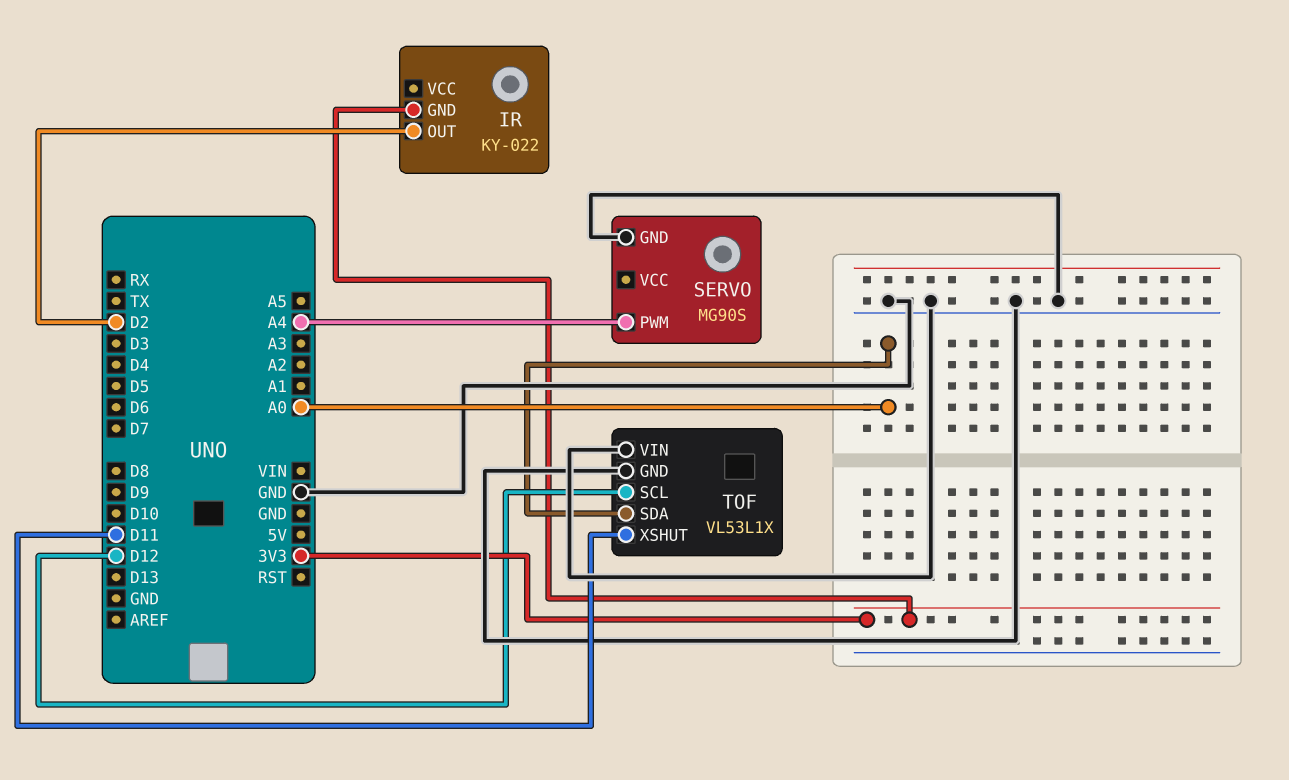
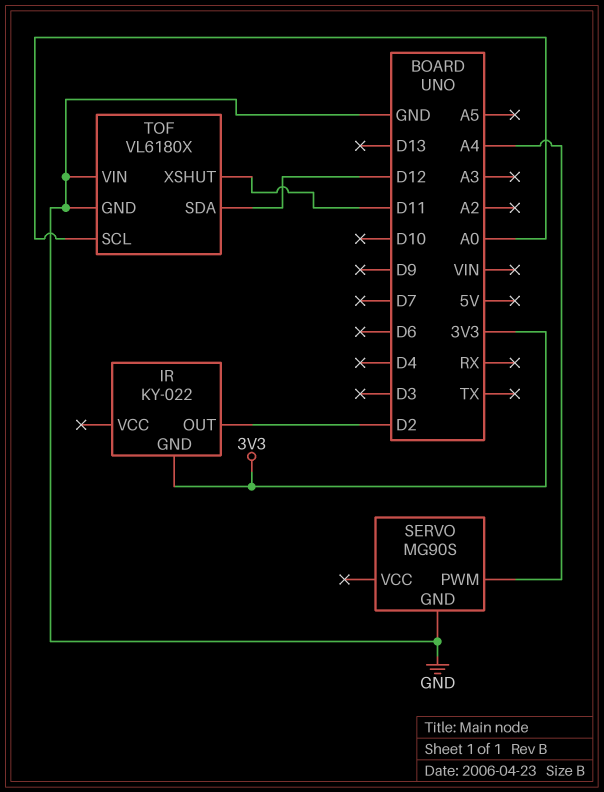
TOF: VL53L1X -> VL6180X
TOF pin SCL: D12 -> A0
TOF pin SDA: A0 -> D12

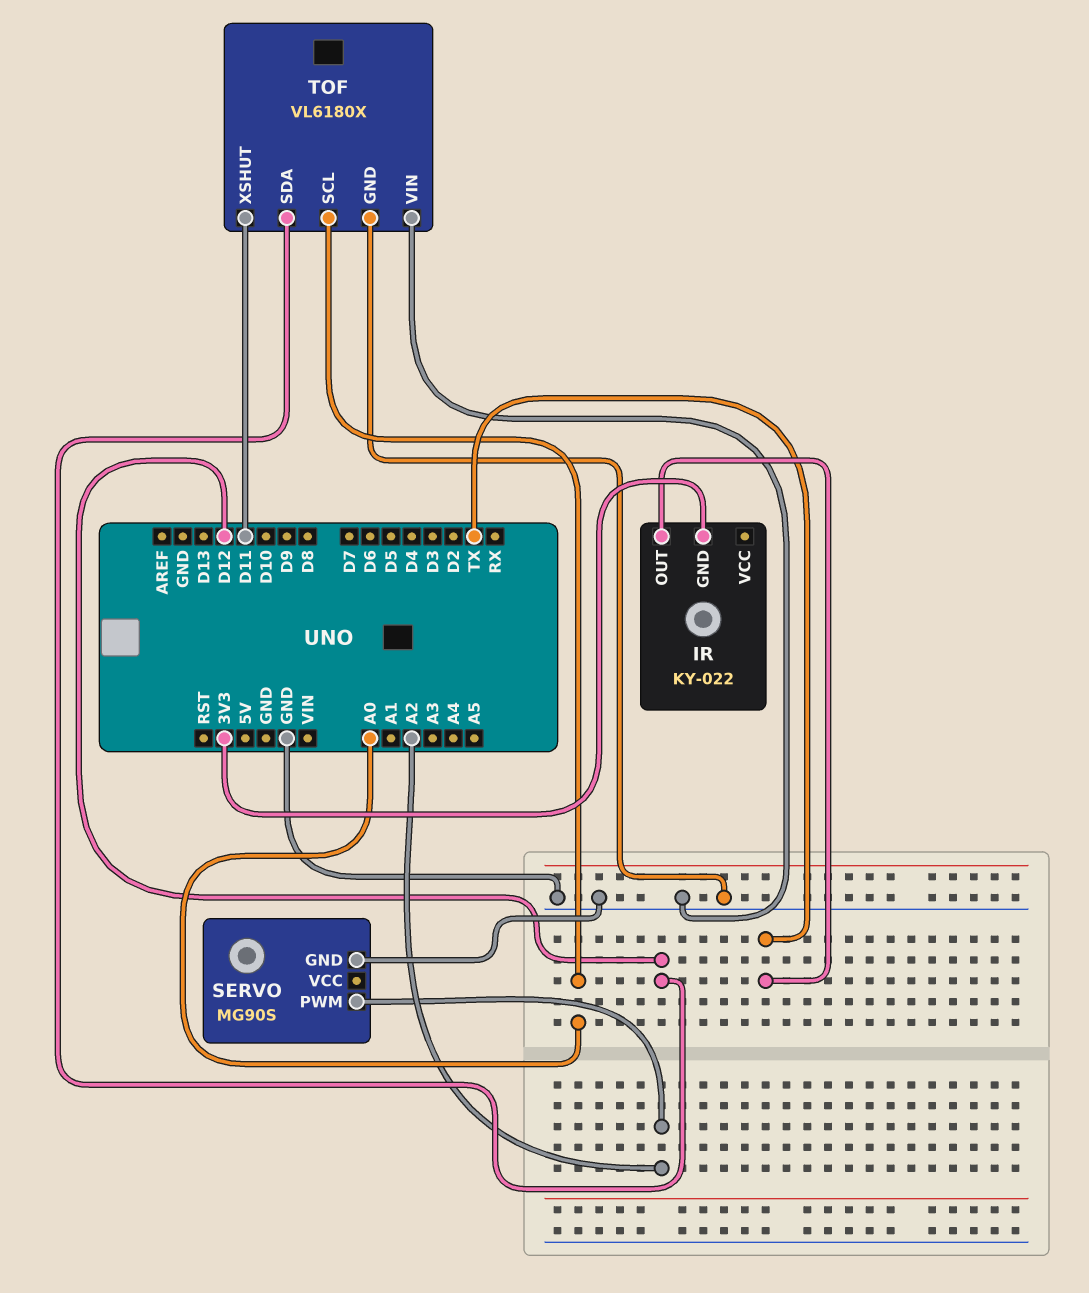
IR pin OUT: D2 -> TX
SERVO pin PWM: A4 -> A2

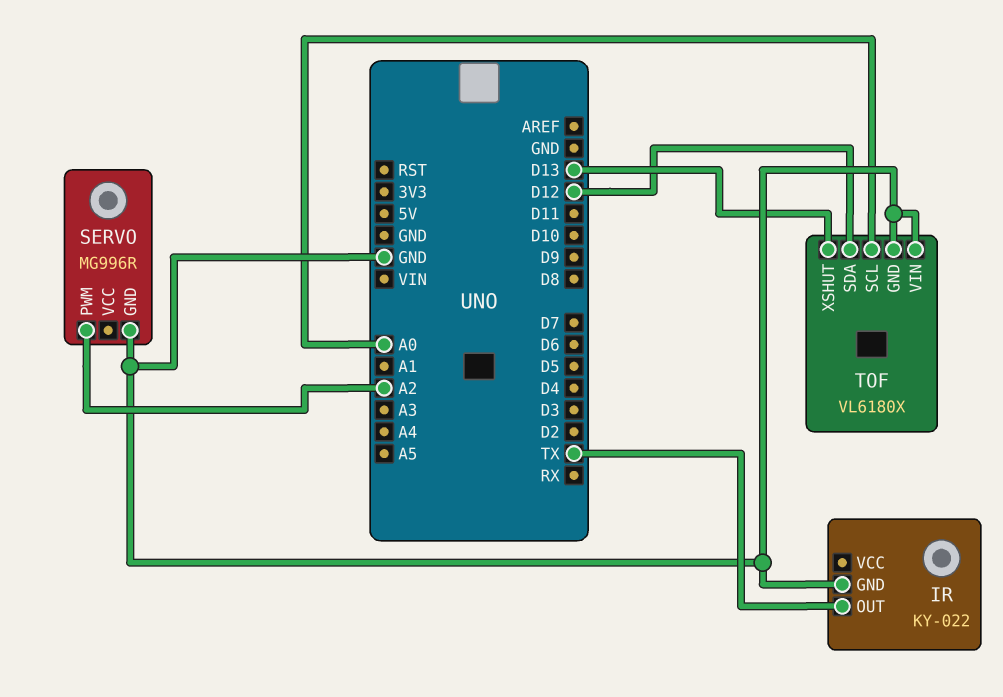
IR pin GND: 3V3 -> GND
SERVO: MG90S -> MG996R
TOF pin XSHUT: D11 -> D13

